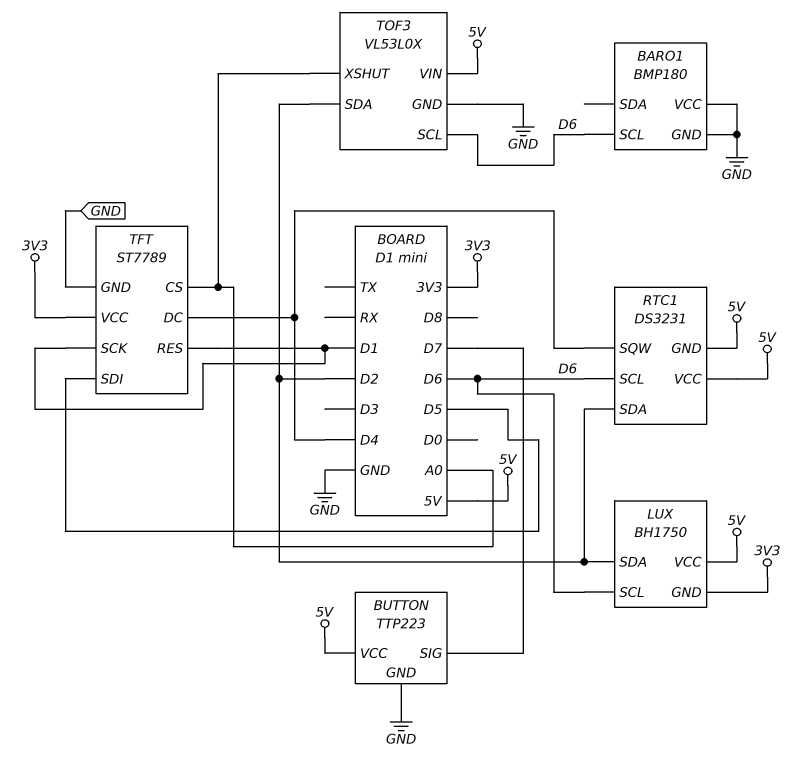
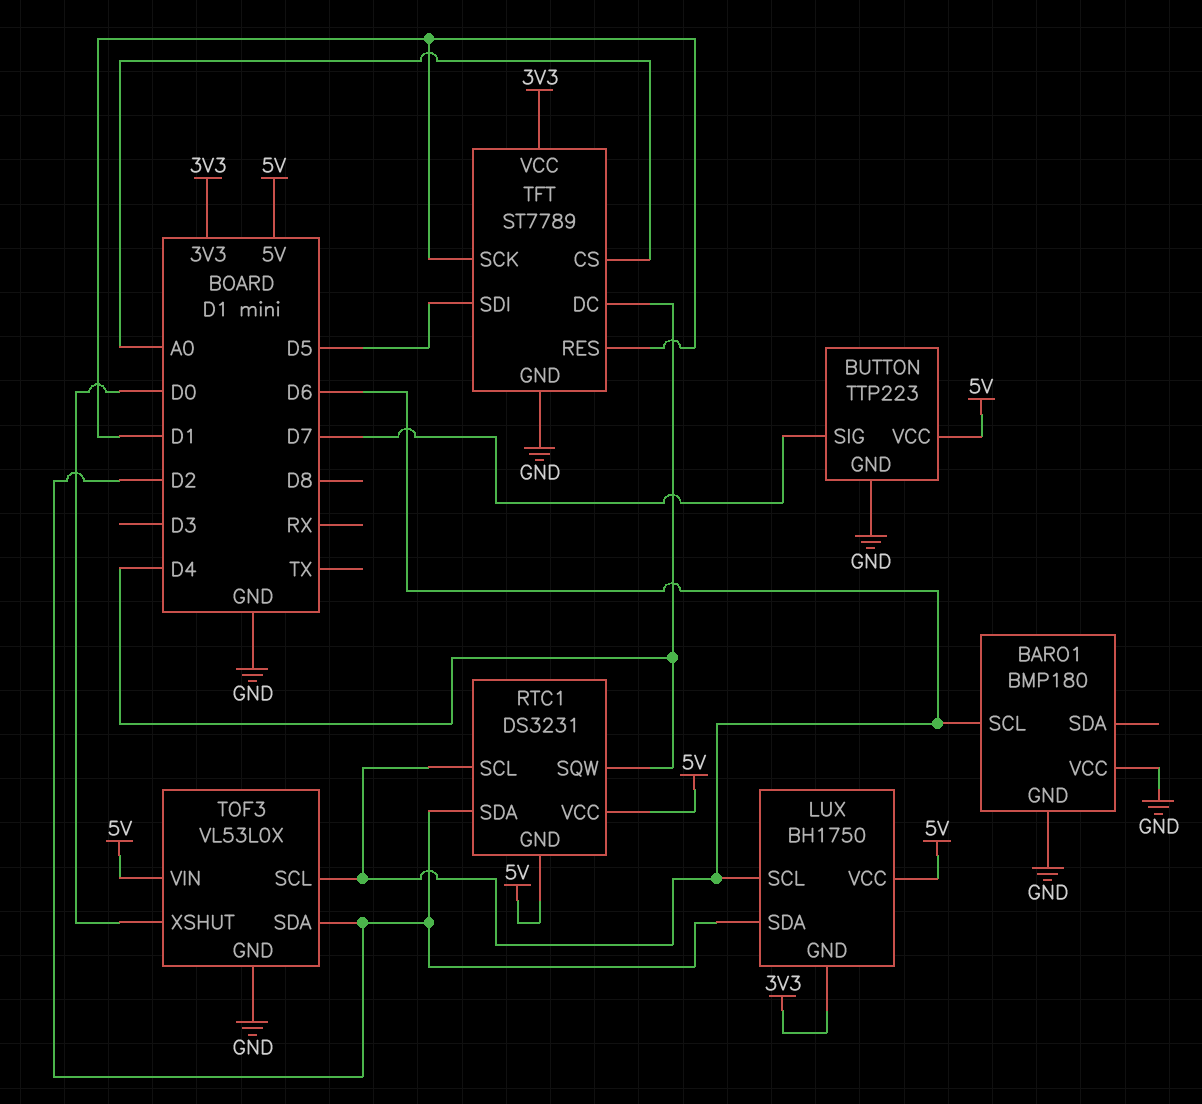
TOF3 pin XSHUT: A0 -> D0

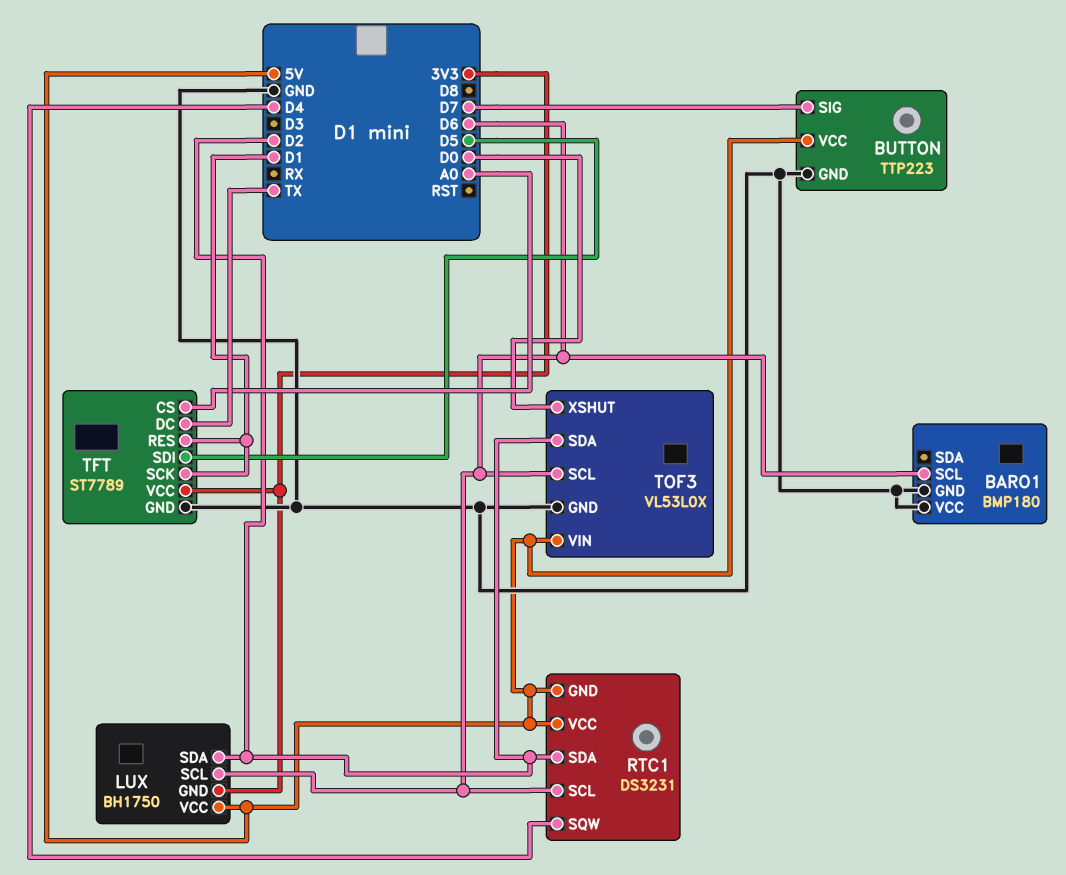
TFT pin DC: D4 -> TX

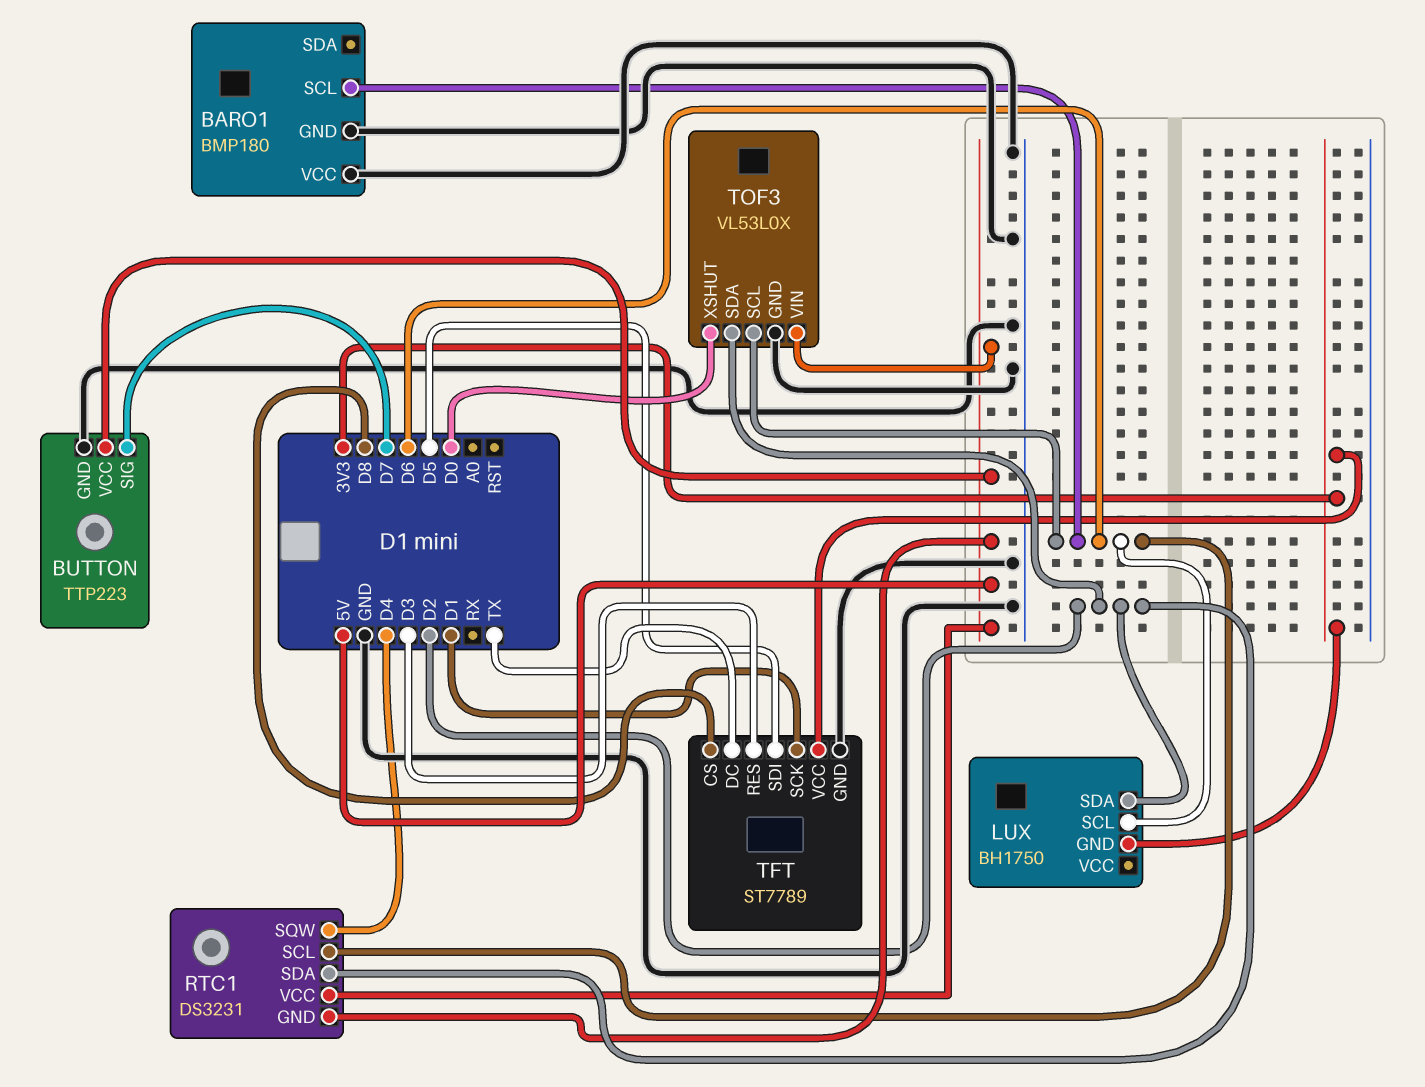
LUX pin VCC: 5V -> none
TFT pin CS: A0 -> D8
TFT pin RES: D1 -> D3

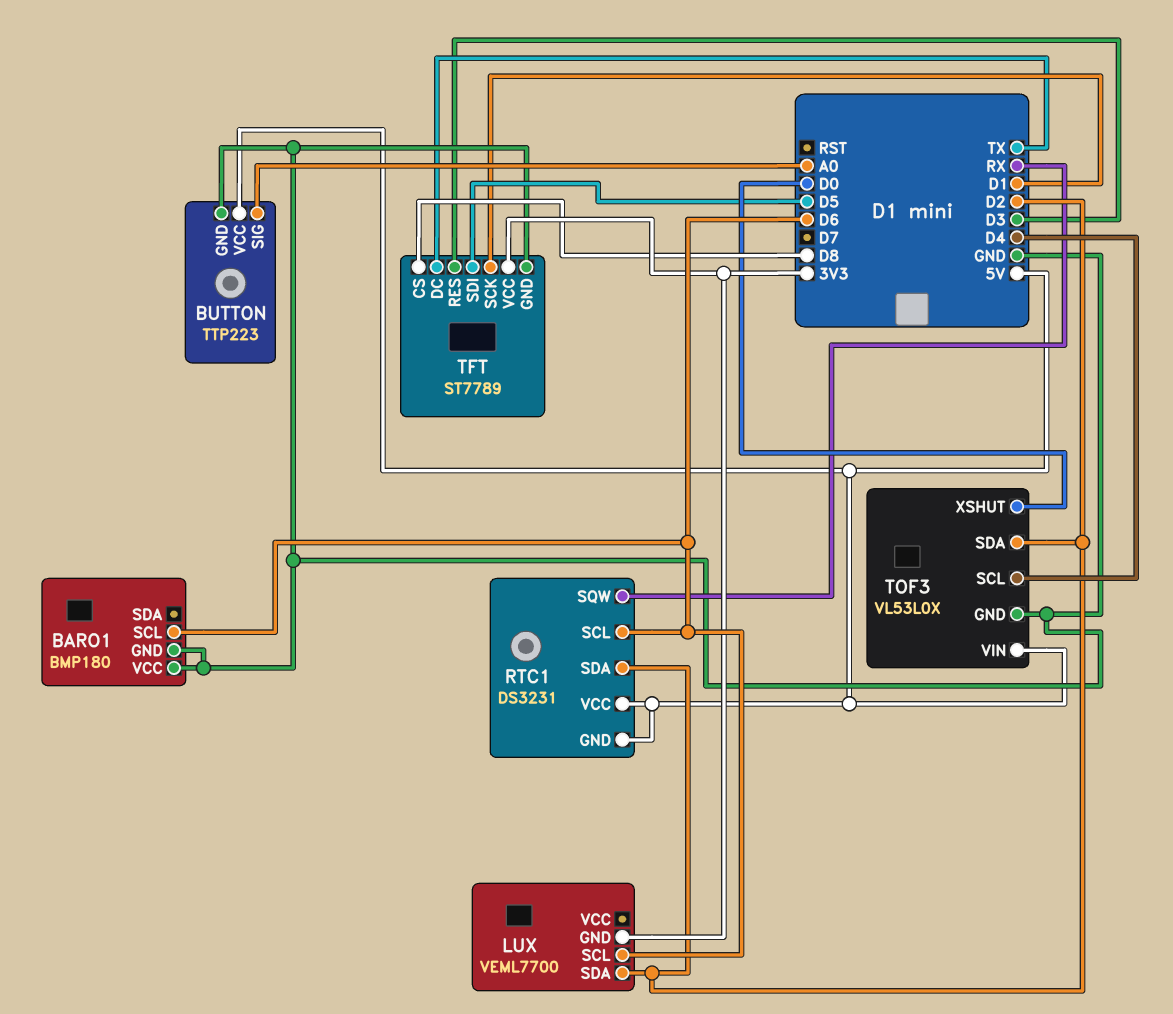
BUTTON pin SIG: D7 -> A0
LUX: BH1750 -> VEML7700
RTC1 pin SQW: D4 -> RX
TOF3 pin SCL: D6 -> D4

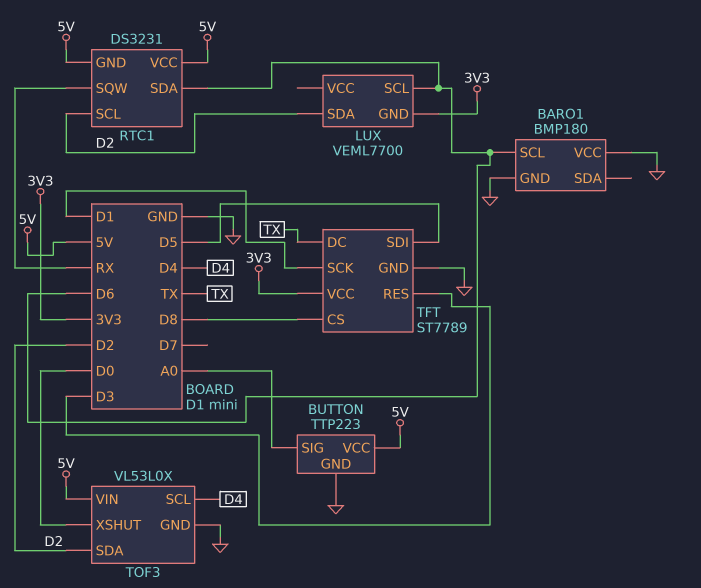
RTC1 pin SCL: D6 -> D2
RTC1 pin SDA: D2 -> D6

